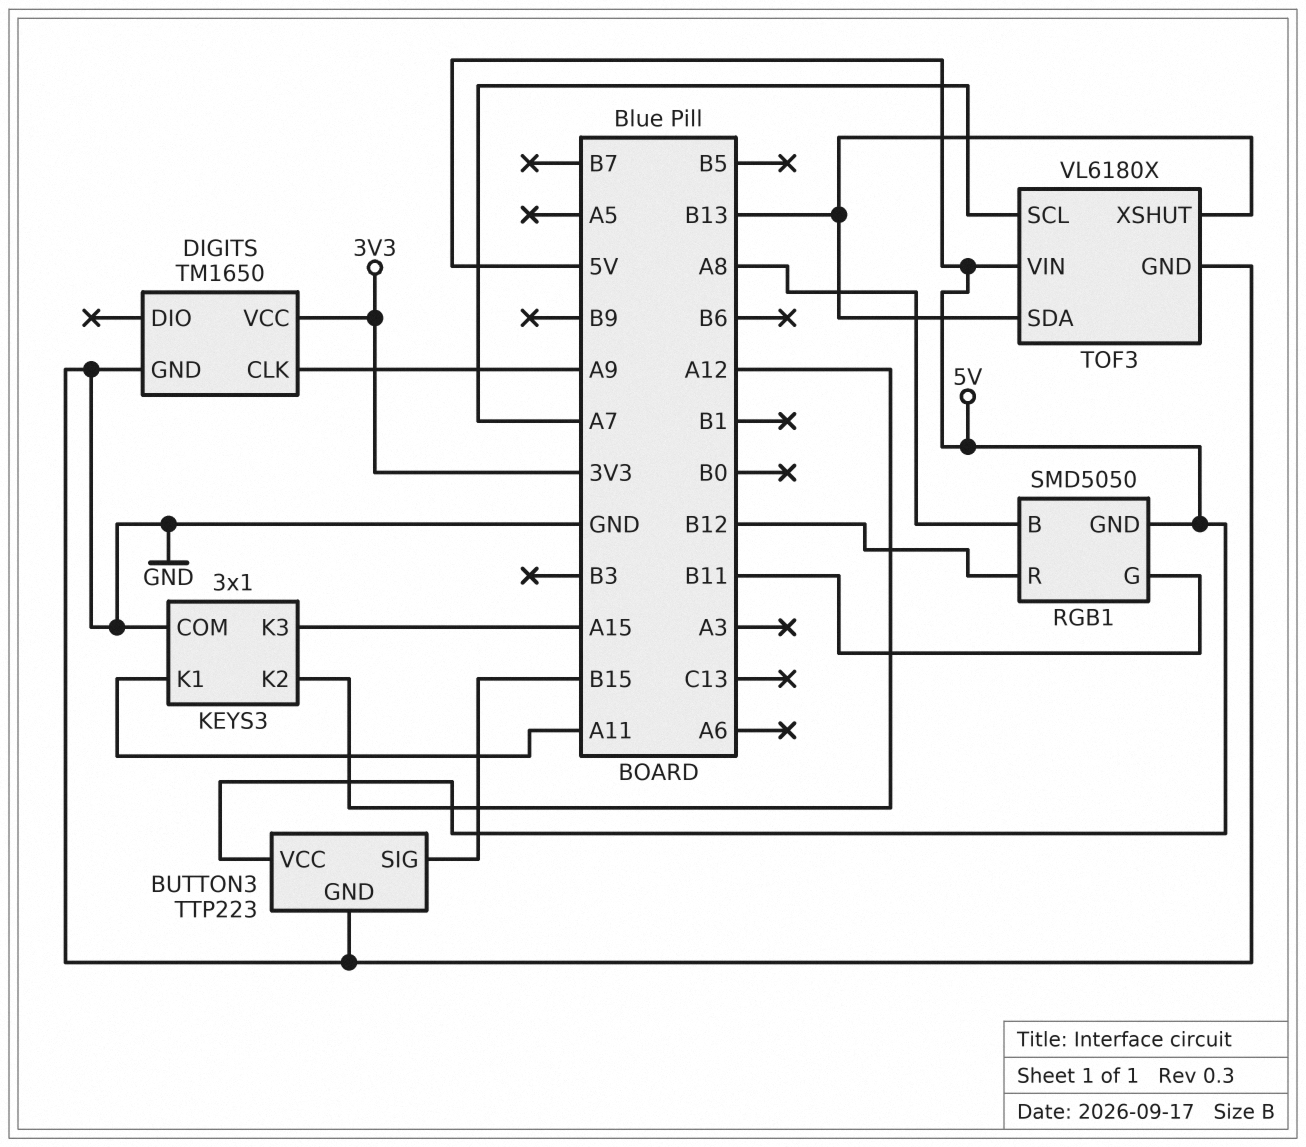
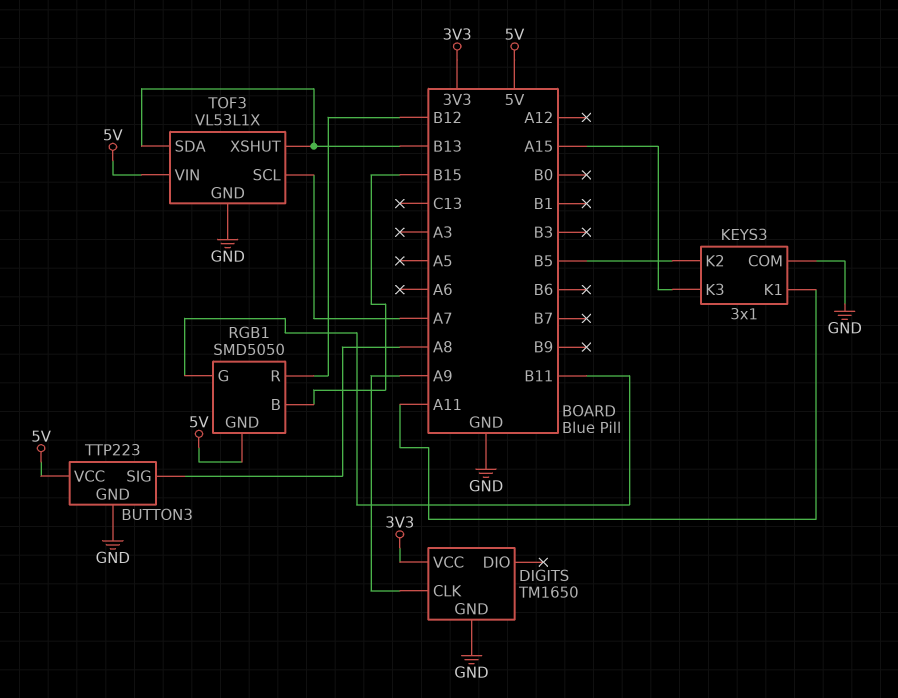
BUTTON3 pin SIG: B15 -> A8
KEYS3 pin K2: A12 -> B5
RGB1 pin B: A8 -> B15
TOF3: VL6180X -> VL53L1X

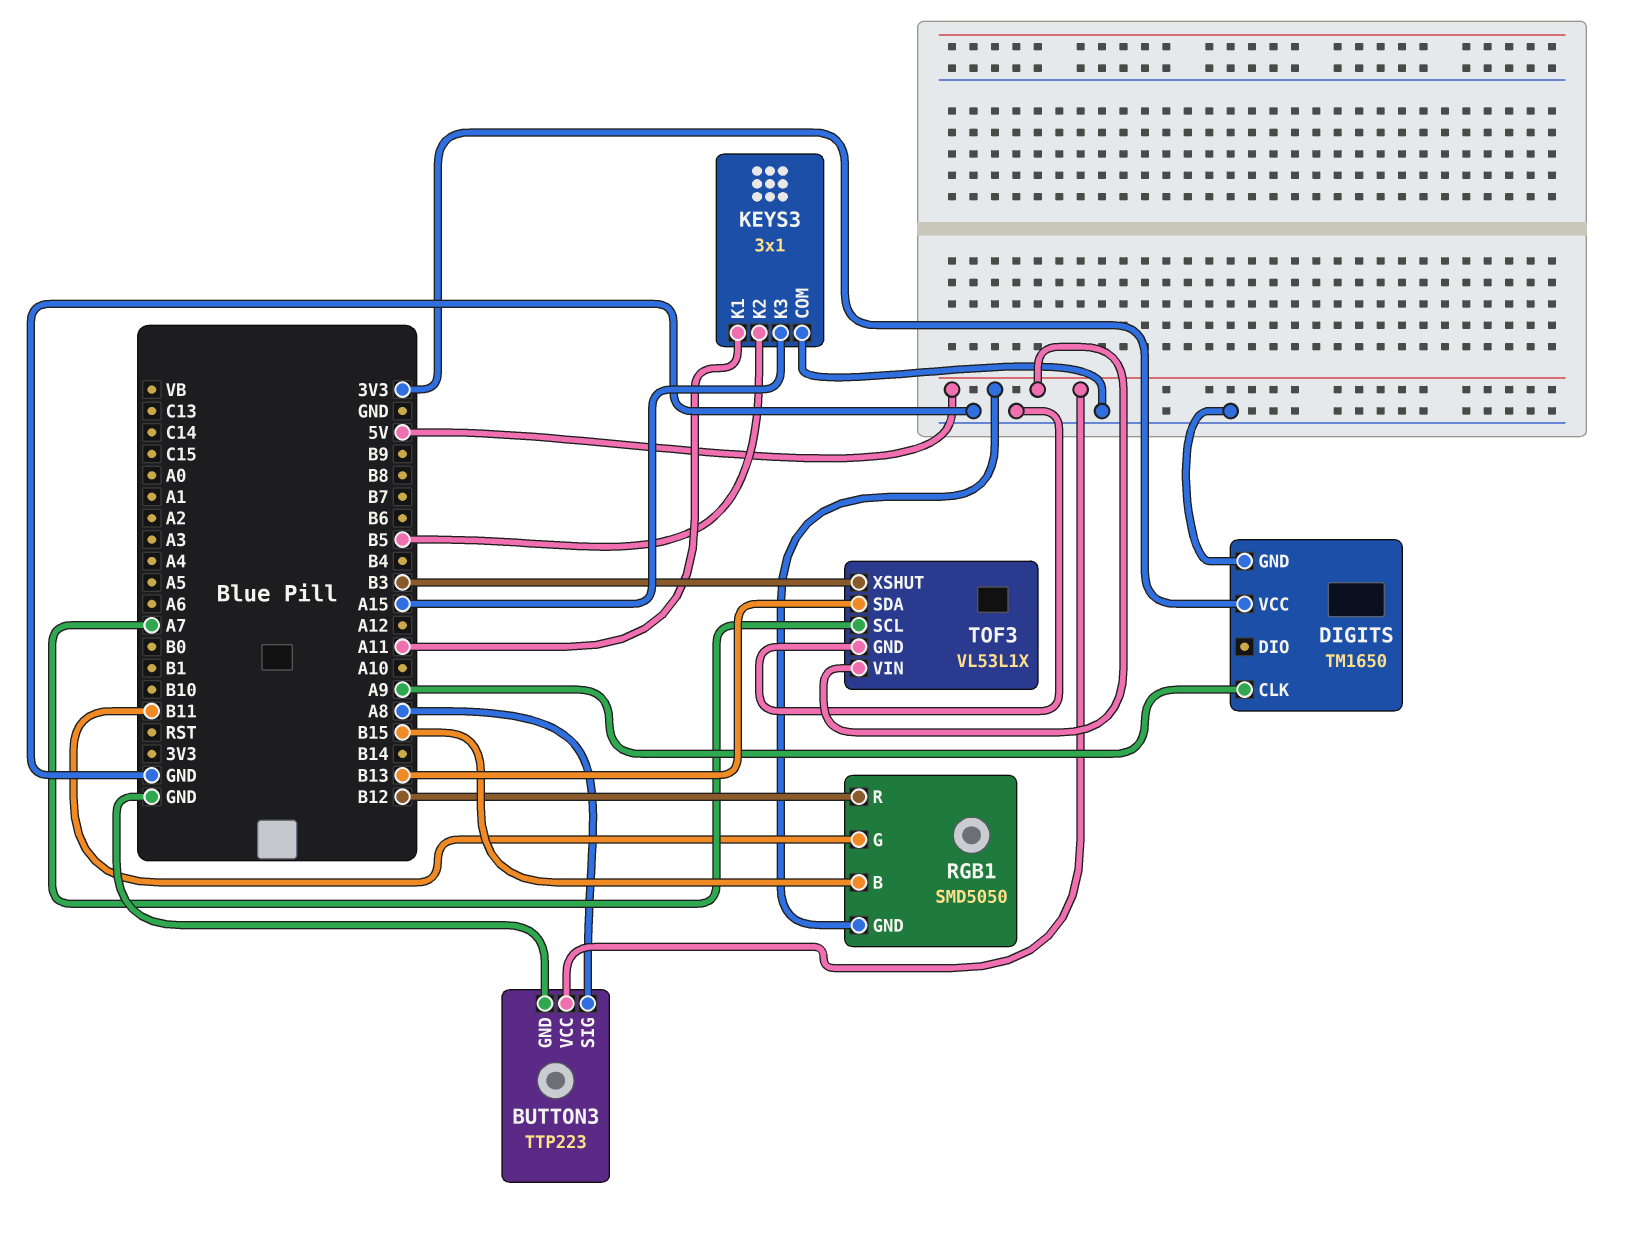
TOF3 pin XSHUT: B13 -> B3

